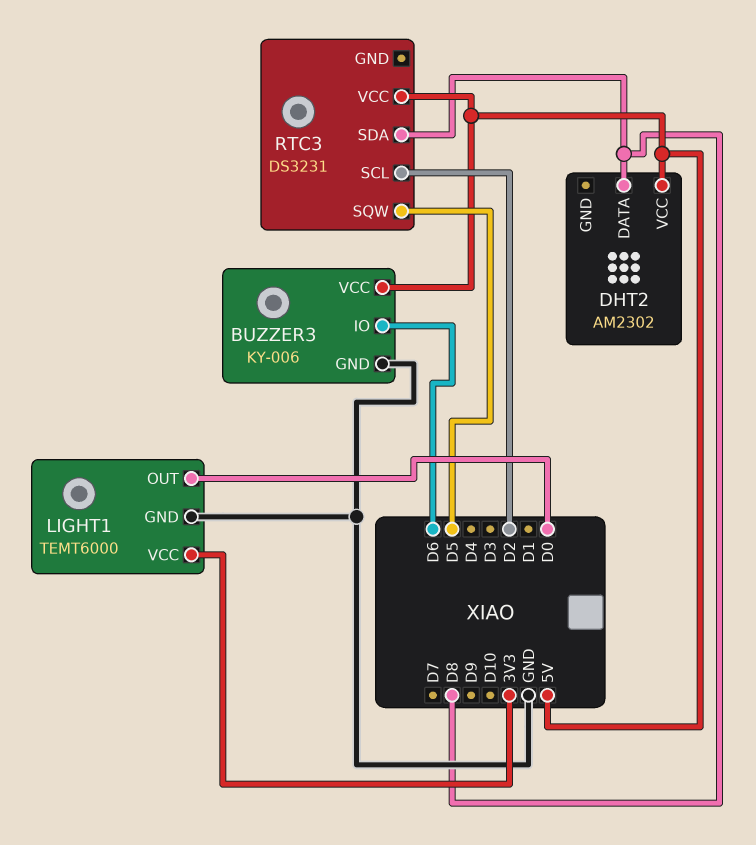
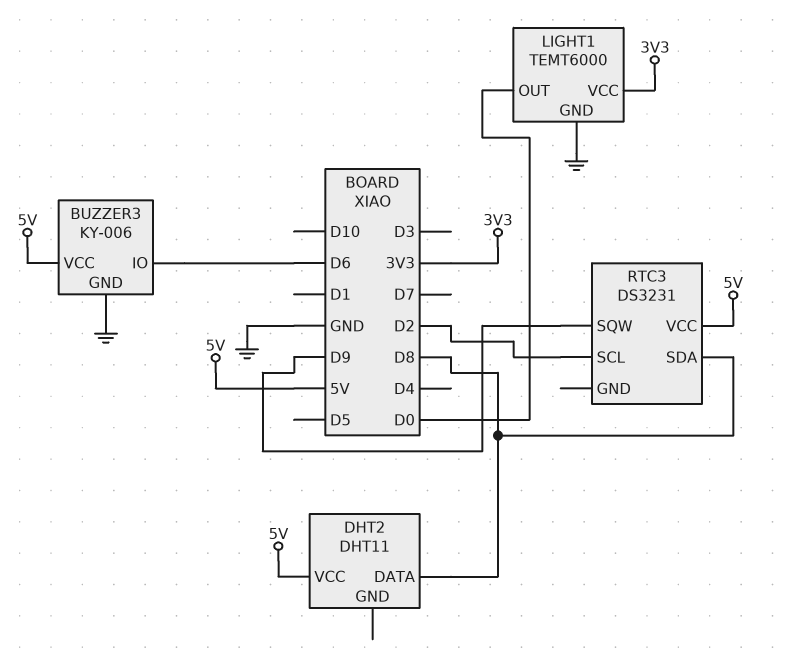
DHT2: AM2302 -> DHT11
RTC3 pin SQW: D5 -> D9

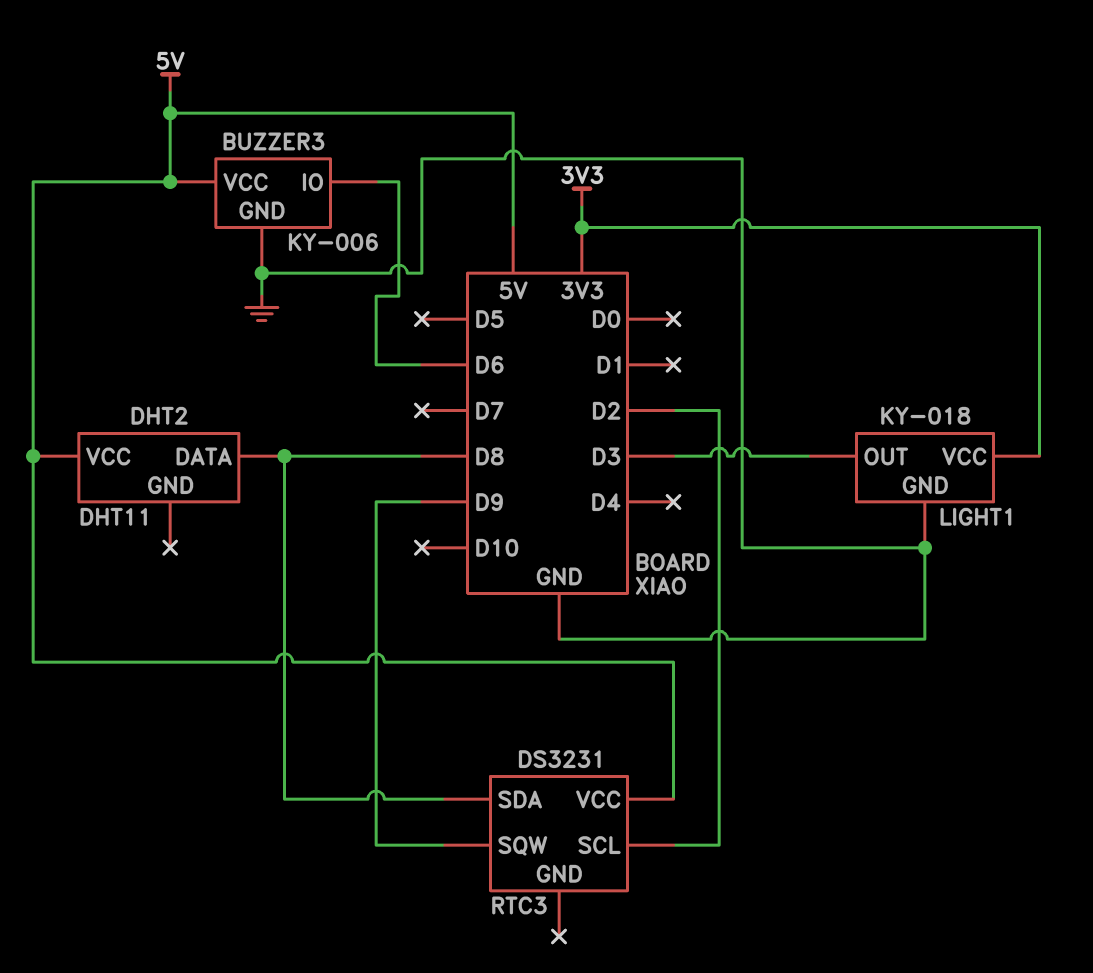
LIGHT1: TEMT6000 -> KY-018
LIGHT1 pin OUT: D0 -> D3

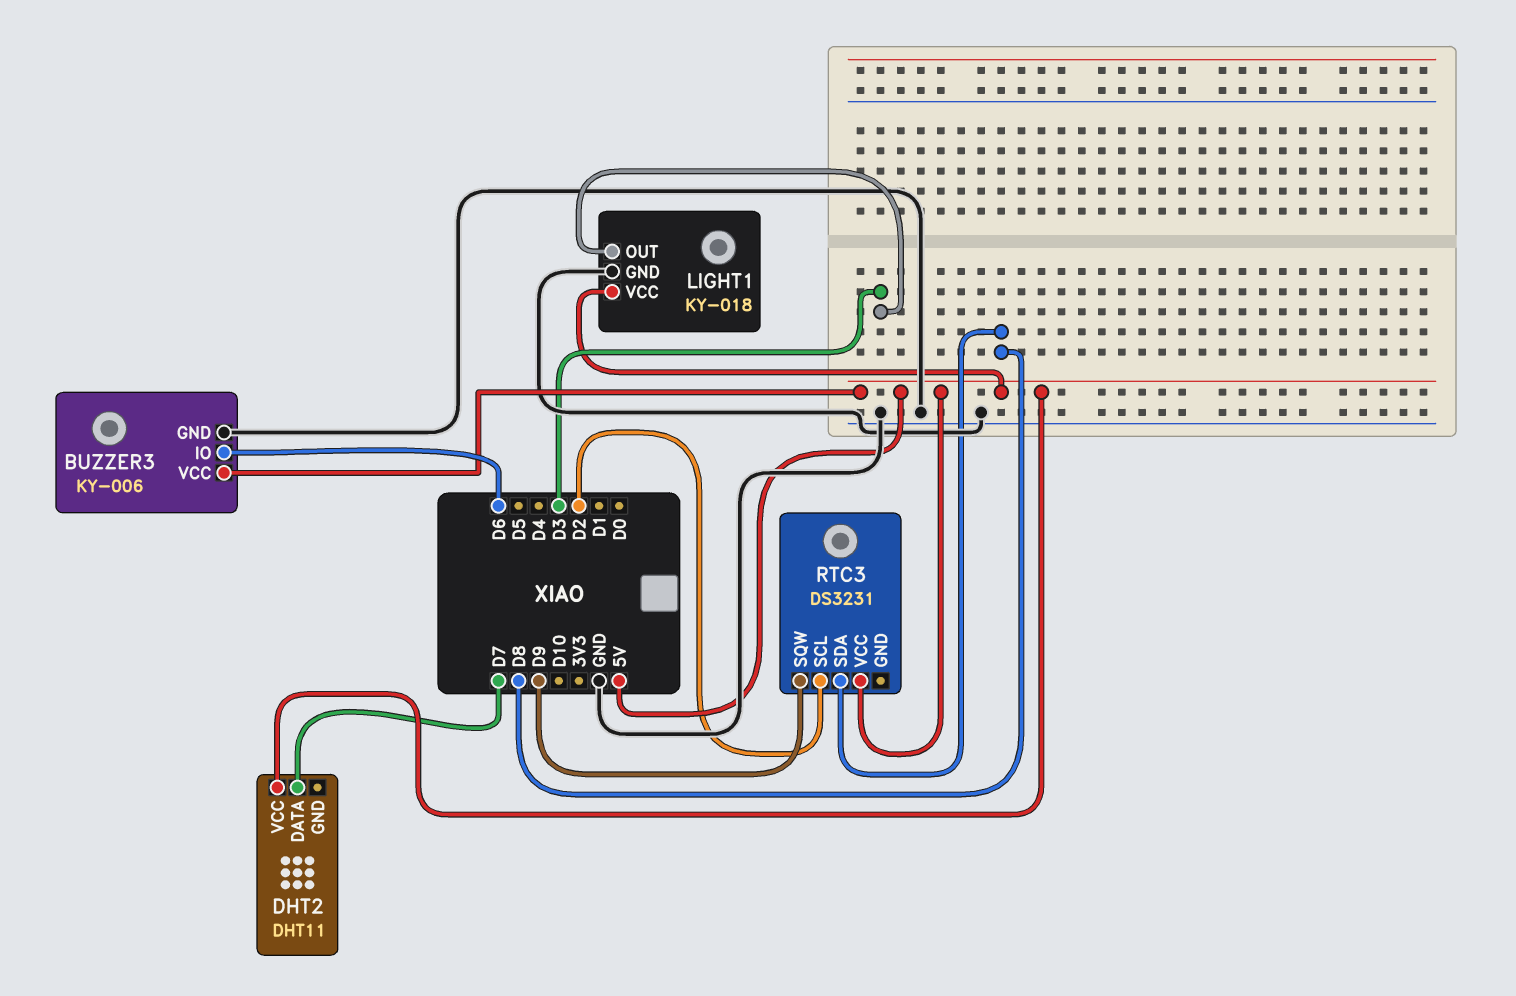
DHT2 pin DATA: D8 -> D7
LIGHT1 pin VCC: 3V3 -> 5V

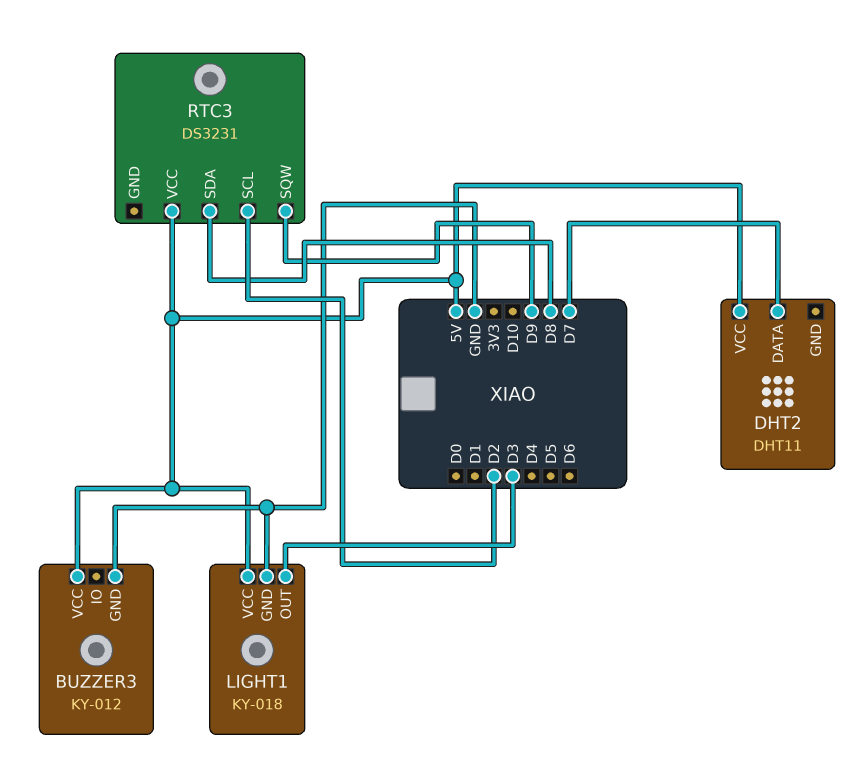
BUZZER3: KY-006 -> KY-012
BUZZER3 pin IO: D6 -> none

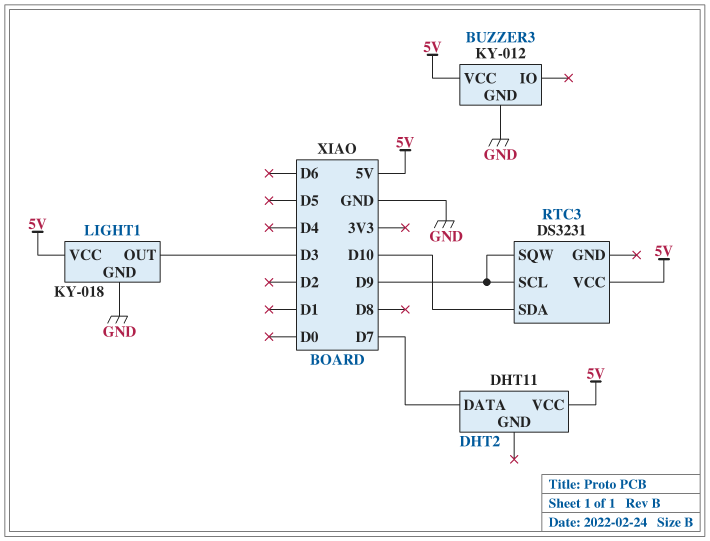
RTC3 pin SCL: D2 -> D9
RTC3 pin SDA: D8 -> D10

